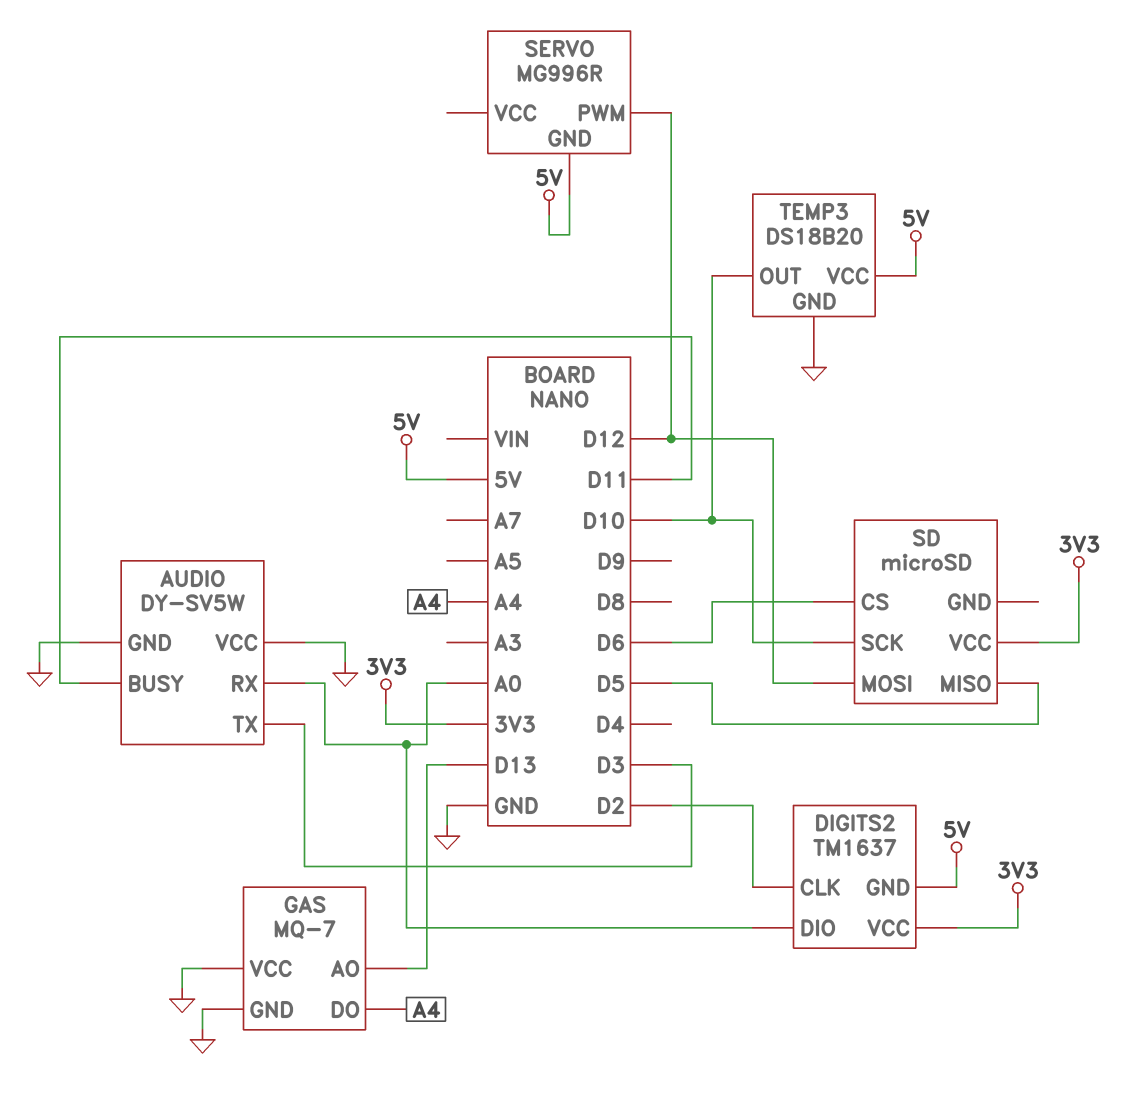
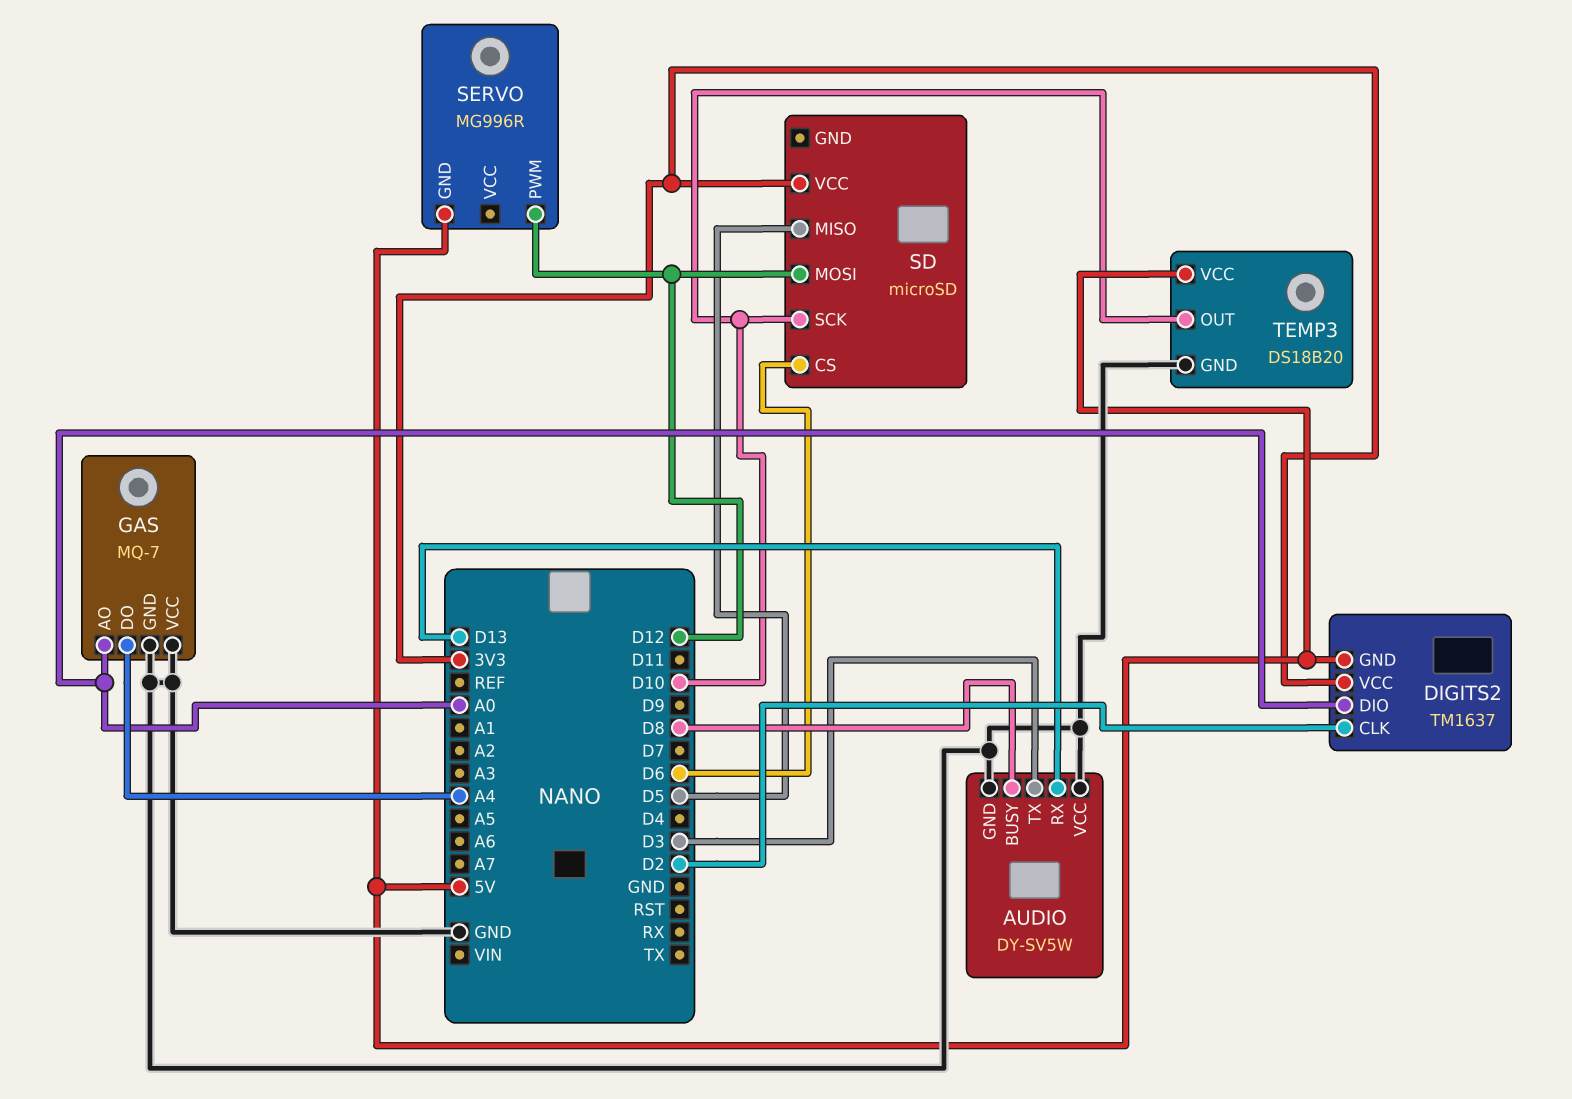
AUDIO pin BUSY: D11 -> D8
AUDIO pin RX: A0 -> D13
GAS pin AO: D13 -> A0

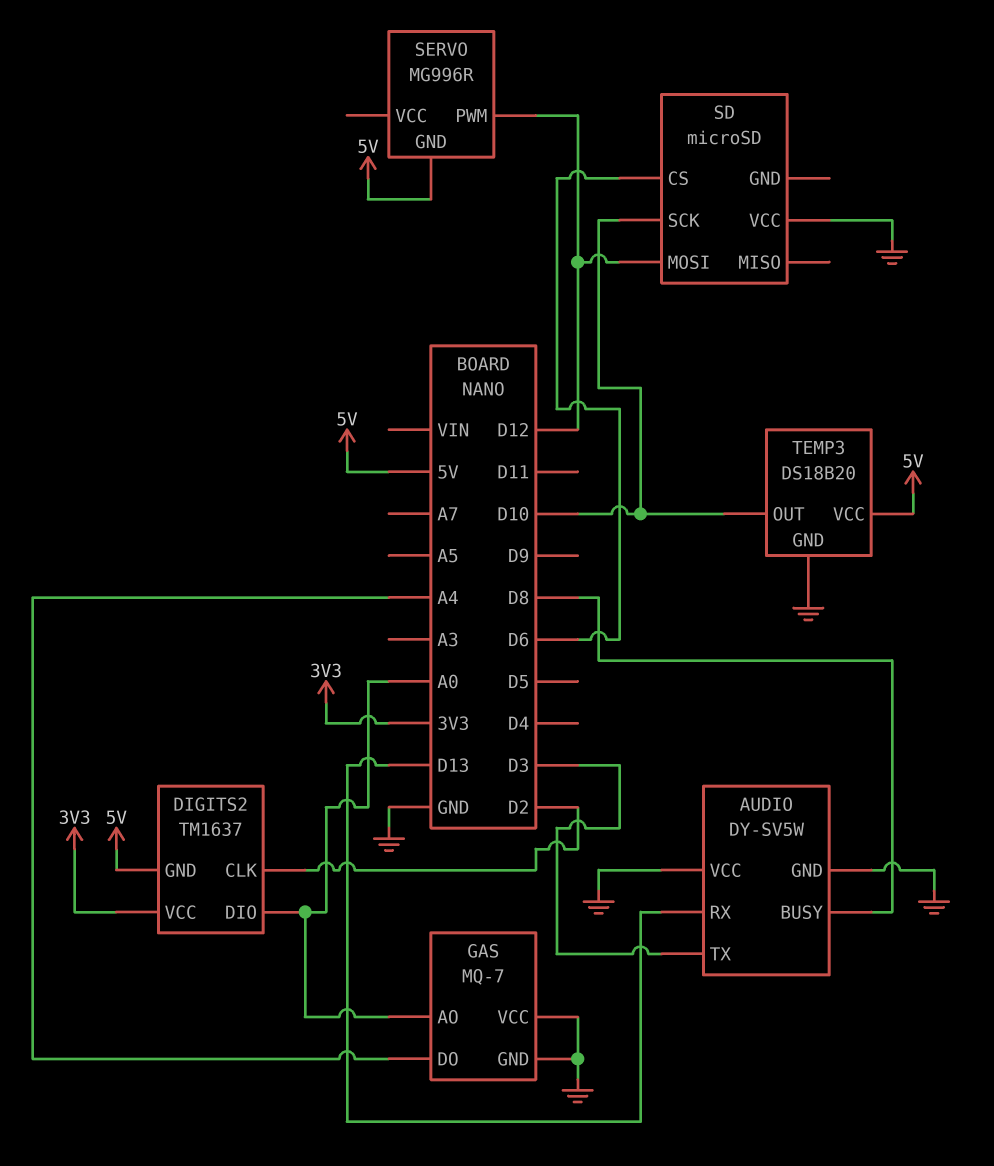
SD pin MISO: D5 -> none
SD pin VCC: 3V3 -> GND

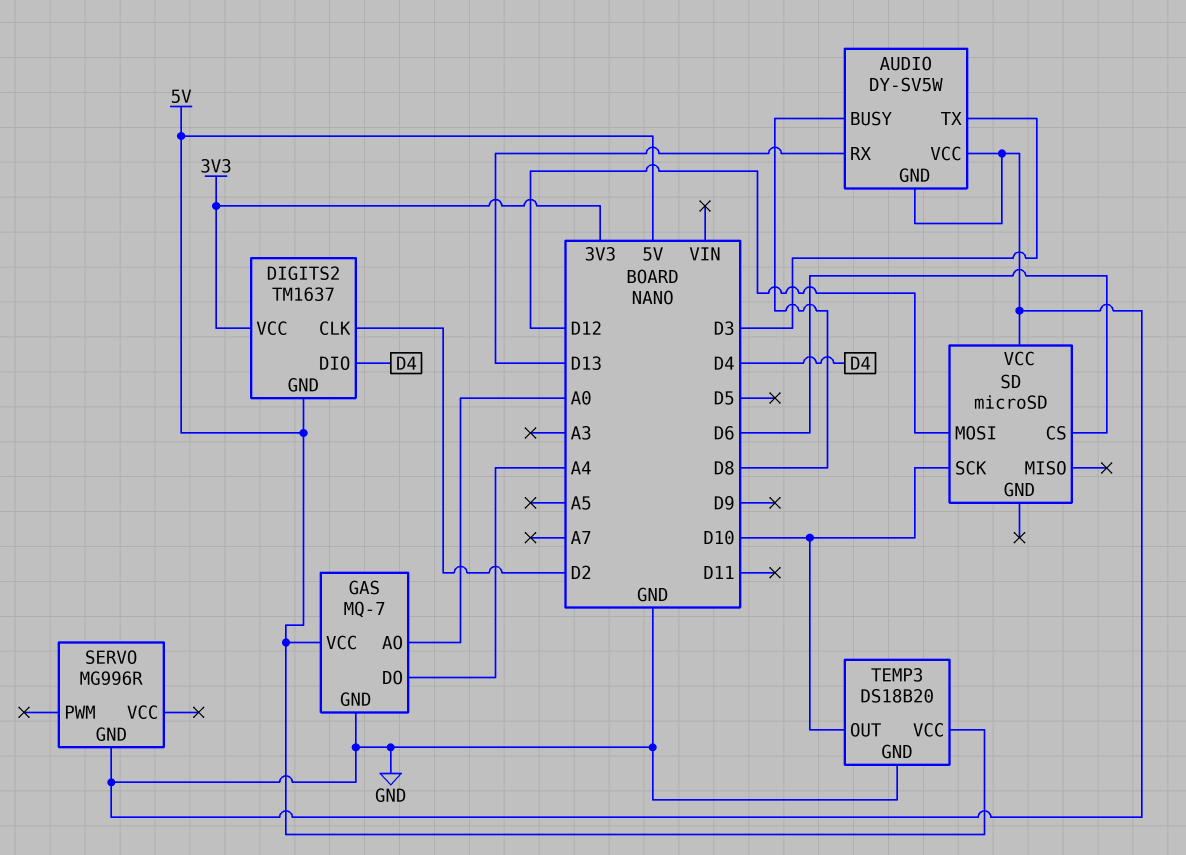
DIGITS2 pin DIO: A0 -> D4
GAS pin VCC: GND -> 5V
SERVO pin GND: 5V -> GND
SERVO pin PWM: D12 -> none

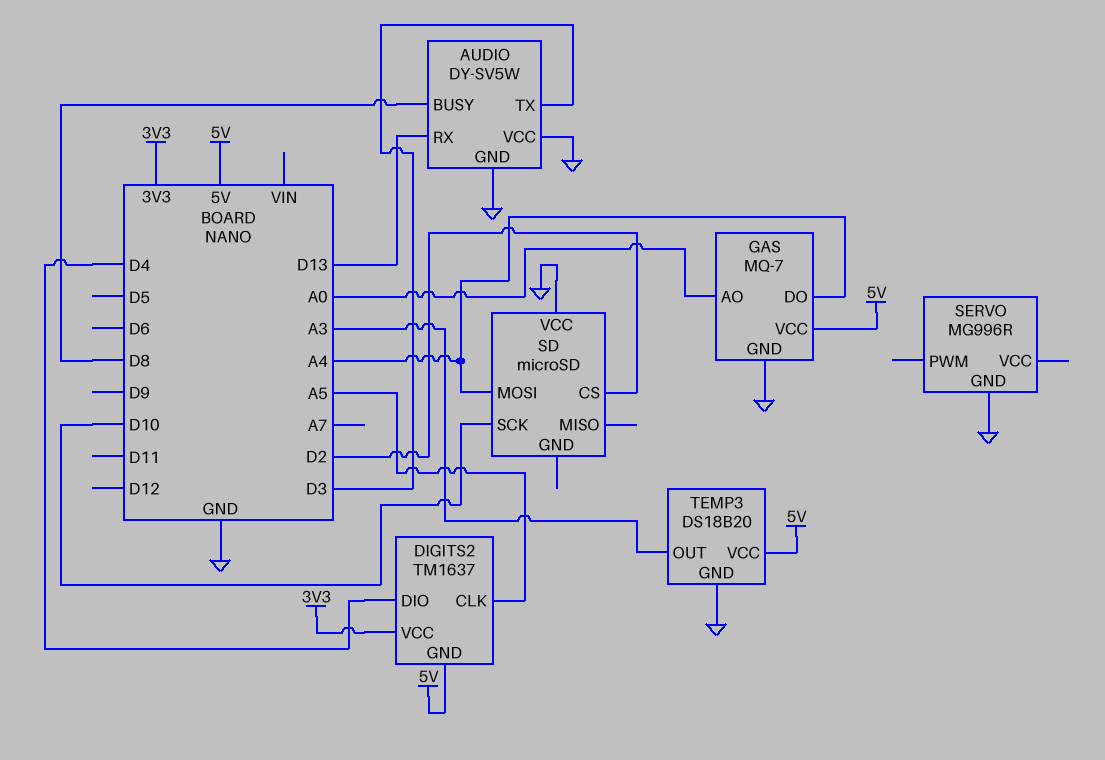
DIGITS2 pin CLK: D2 -> A5
SD pin CS: D6 -> D2
SD pin MOSI: D12 -> A4
TEMP3 pin OUT: D10 -> A3

